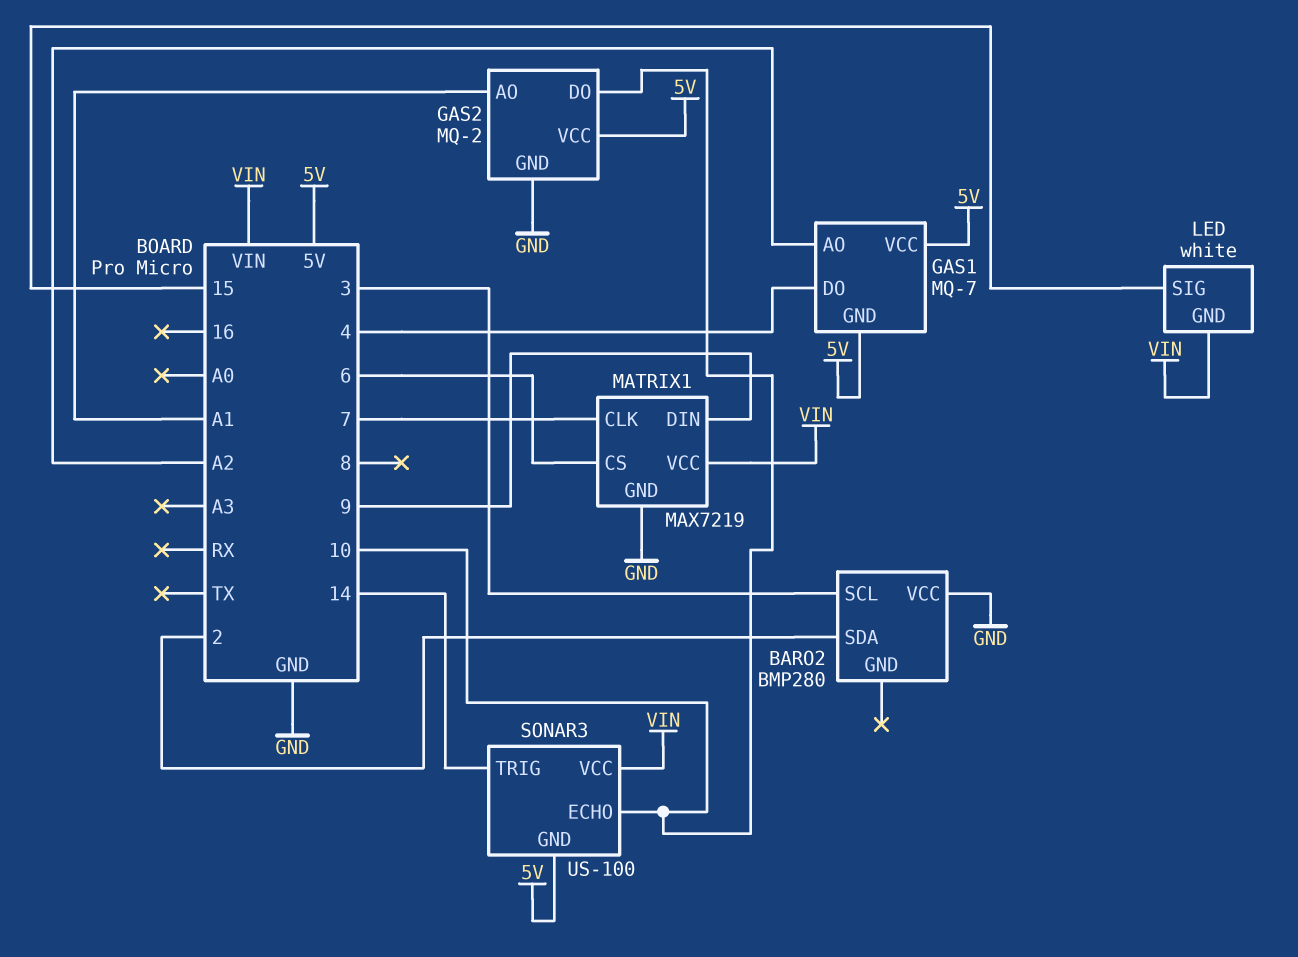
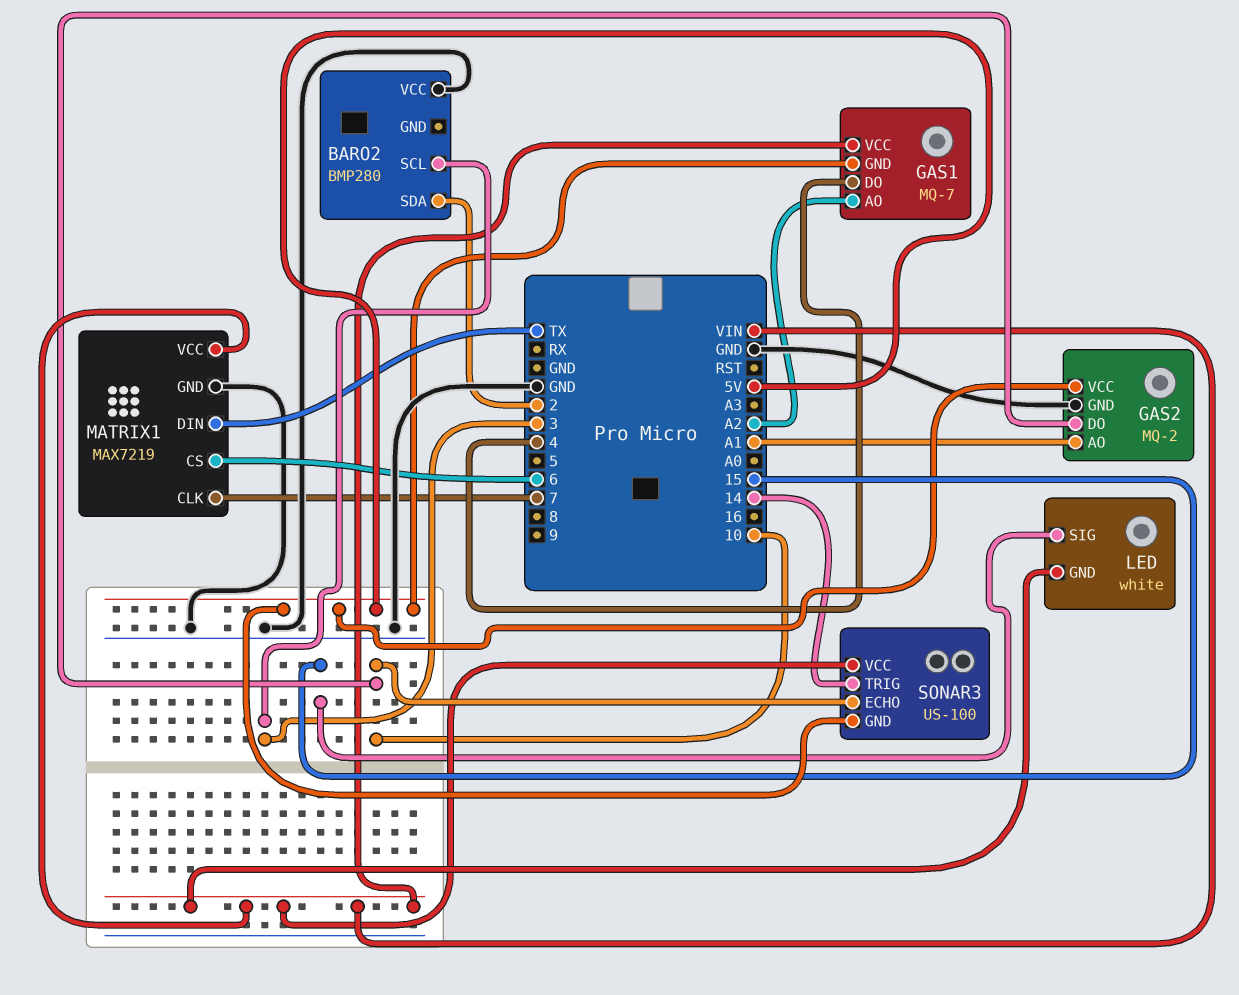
GAS1 pin VCC: 5V -> VIN
MATRIX1 pin DIN: 9 -> TX

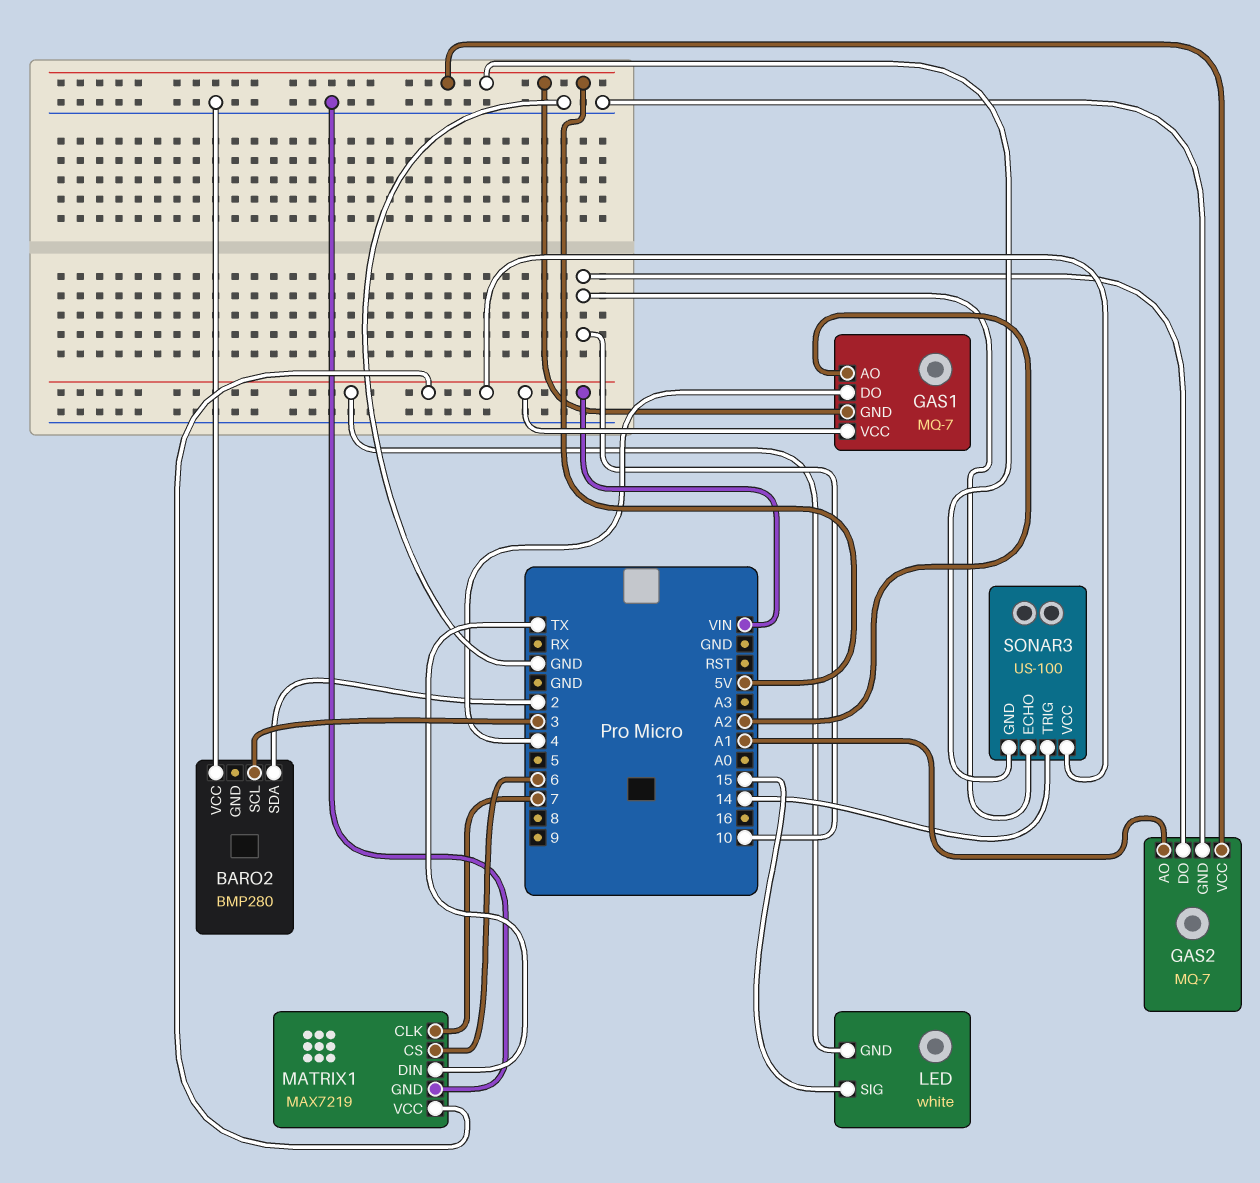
GAS2: MQ-2 -> MQ-7

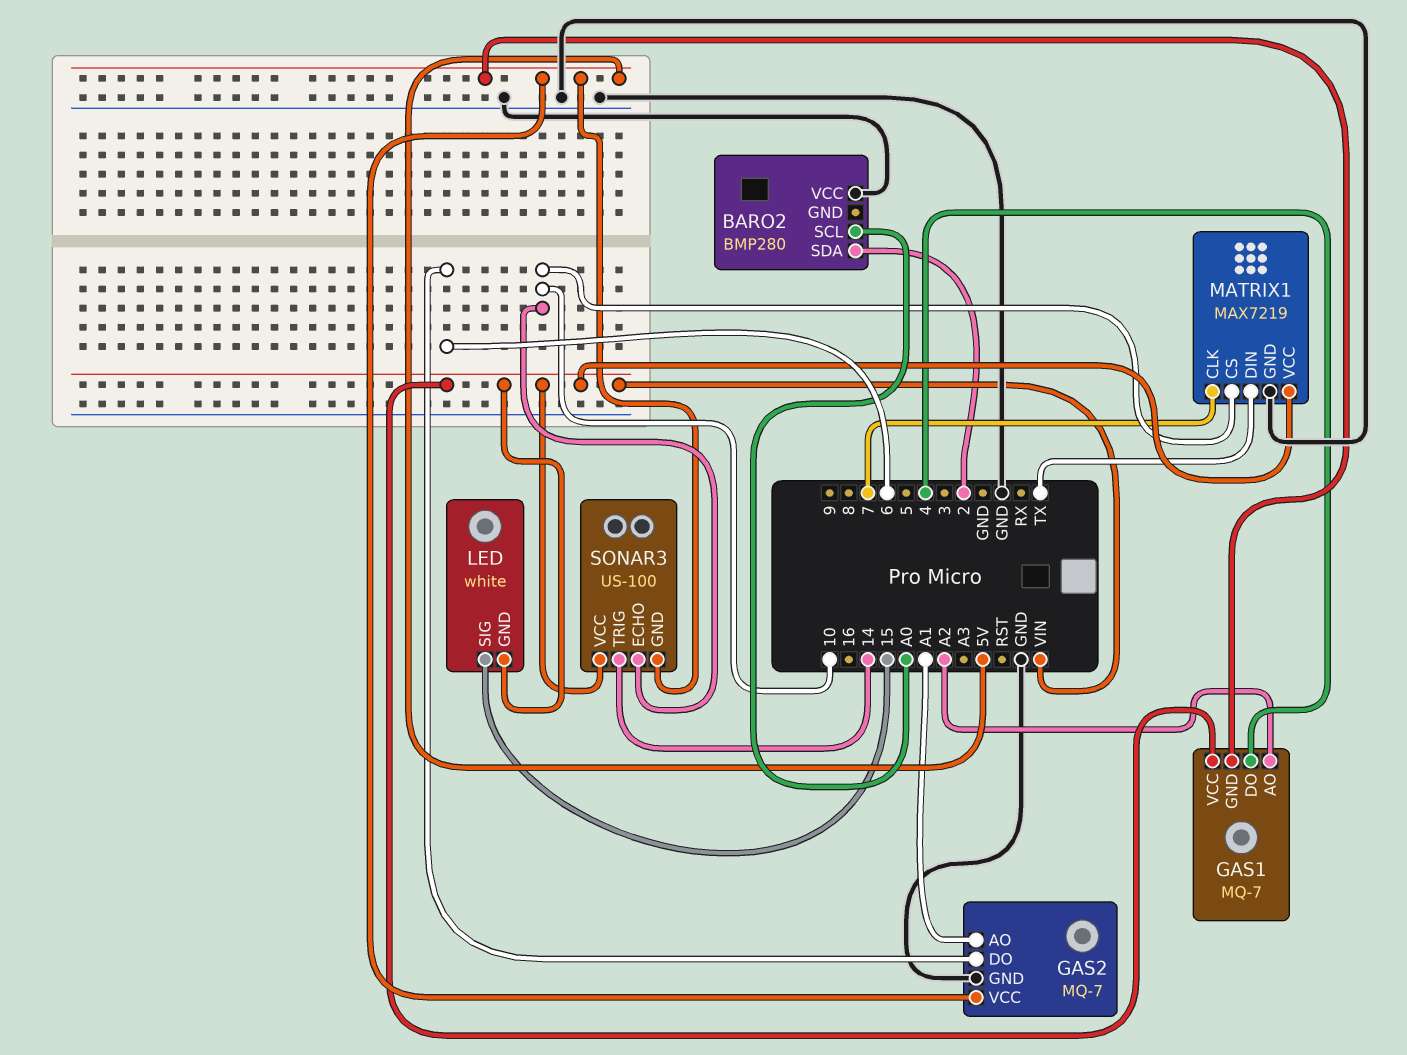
BARO2 pin SCL: 3 -> A0
GAS2 pin DO: 10 -> 6
MATRIX1 pin CS: 6 -> 10

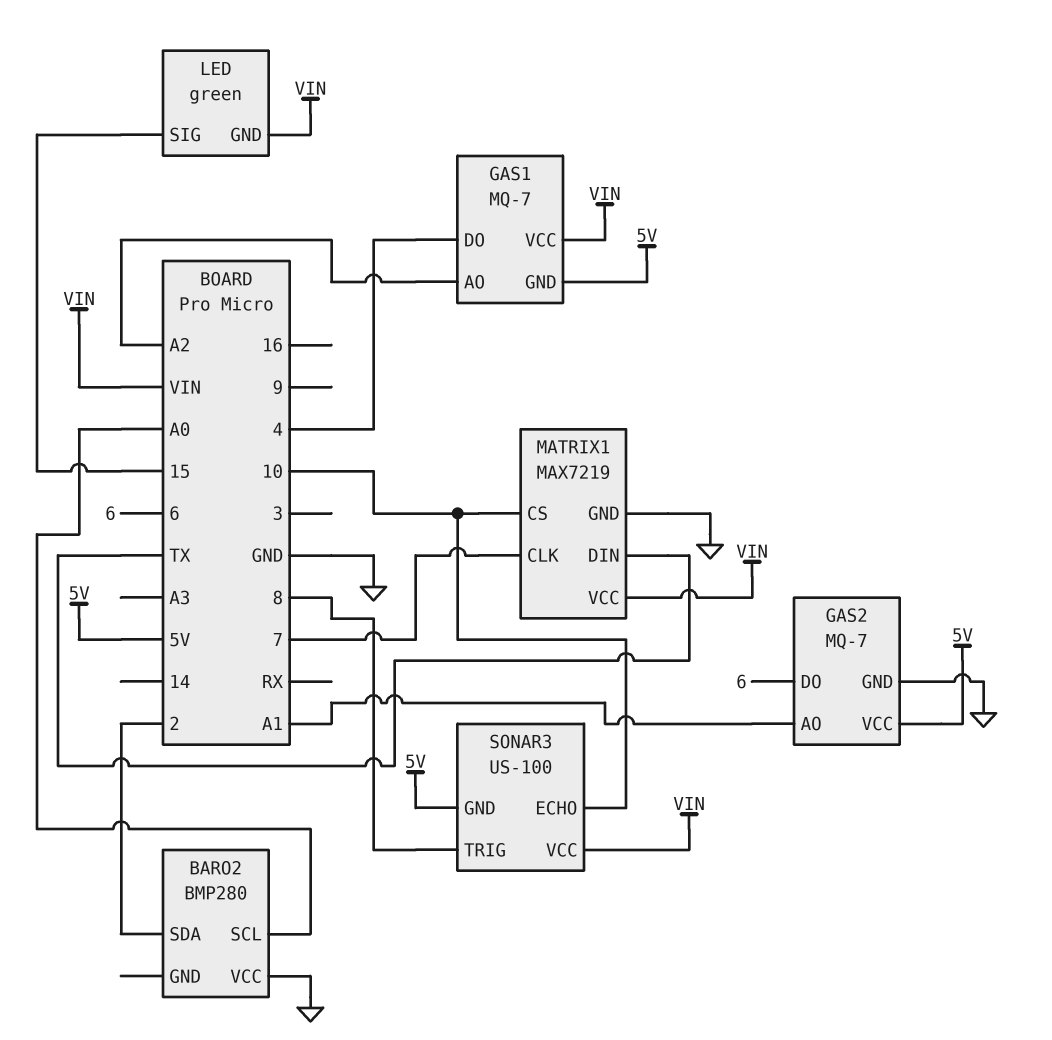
LED: white -> green
SONAR3 pin TRIG: 14 -> 8

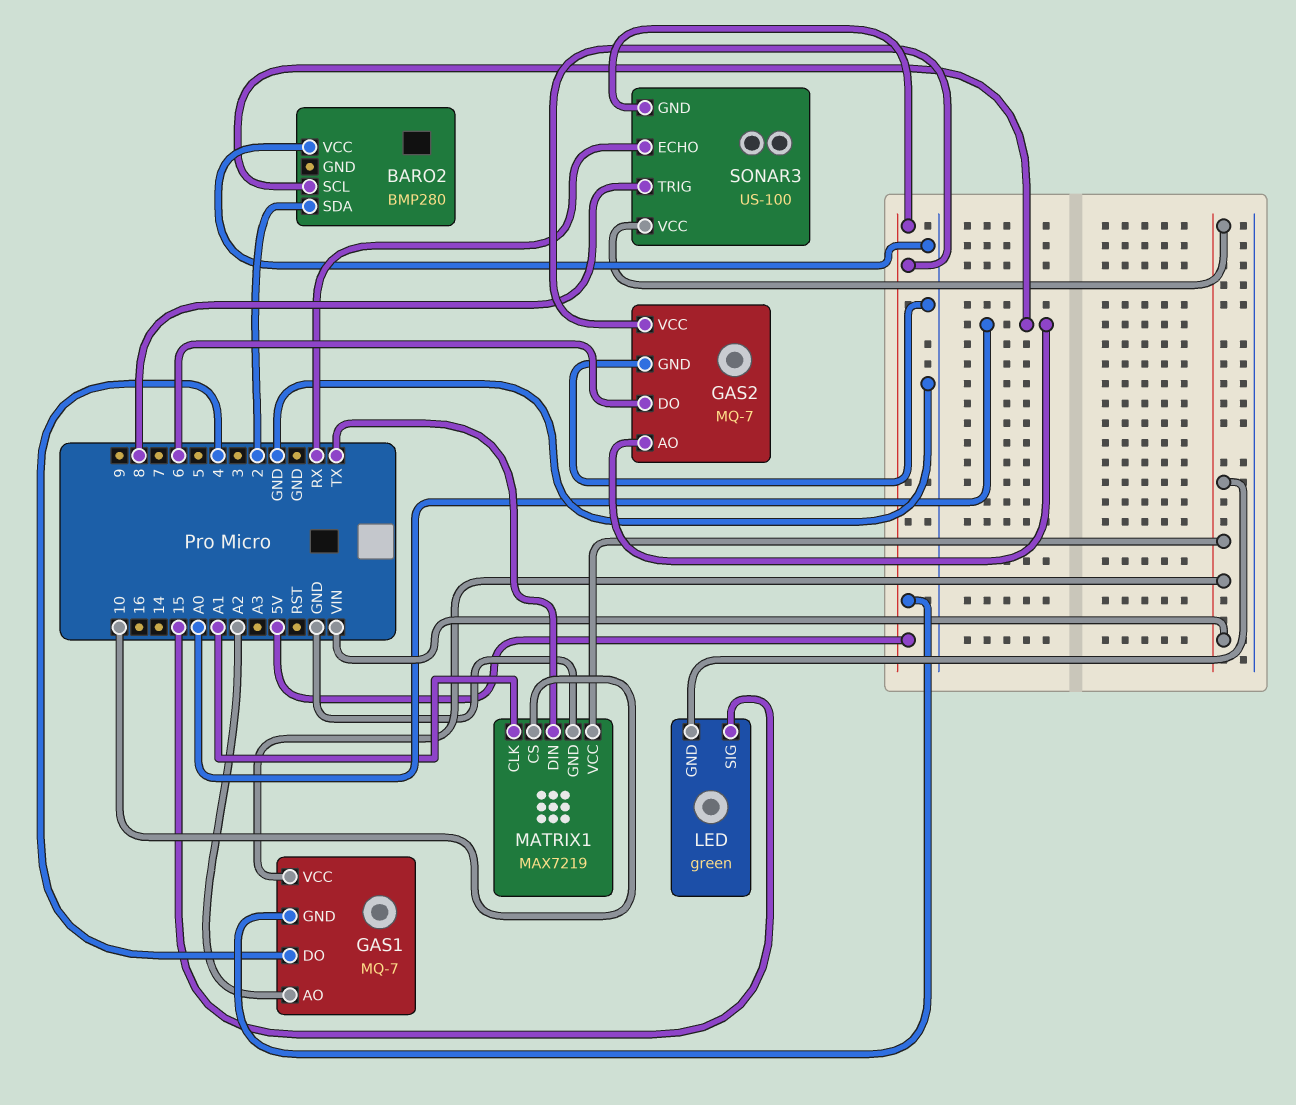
GAS2 pin AO: A1 -> A0
MATRIX1 pin CLK: 7 -> A1
SONAR3 pin ECHO: 10 -> RX

